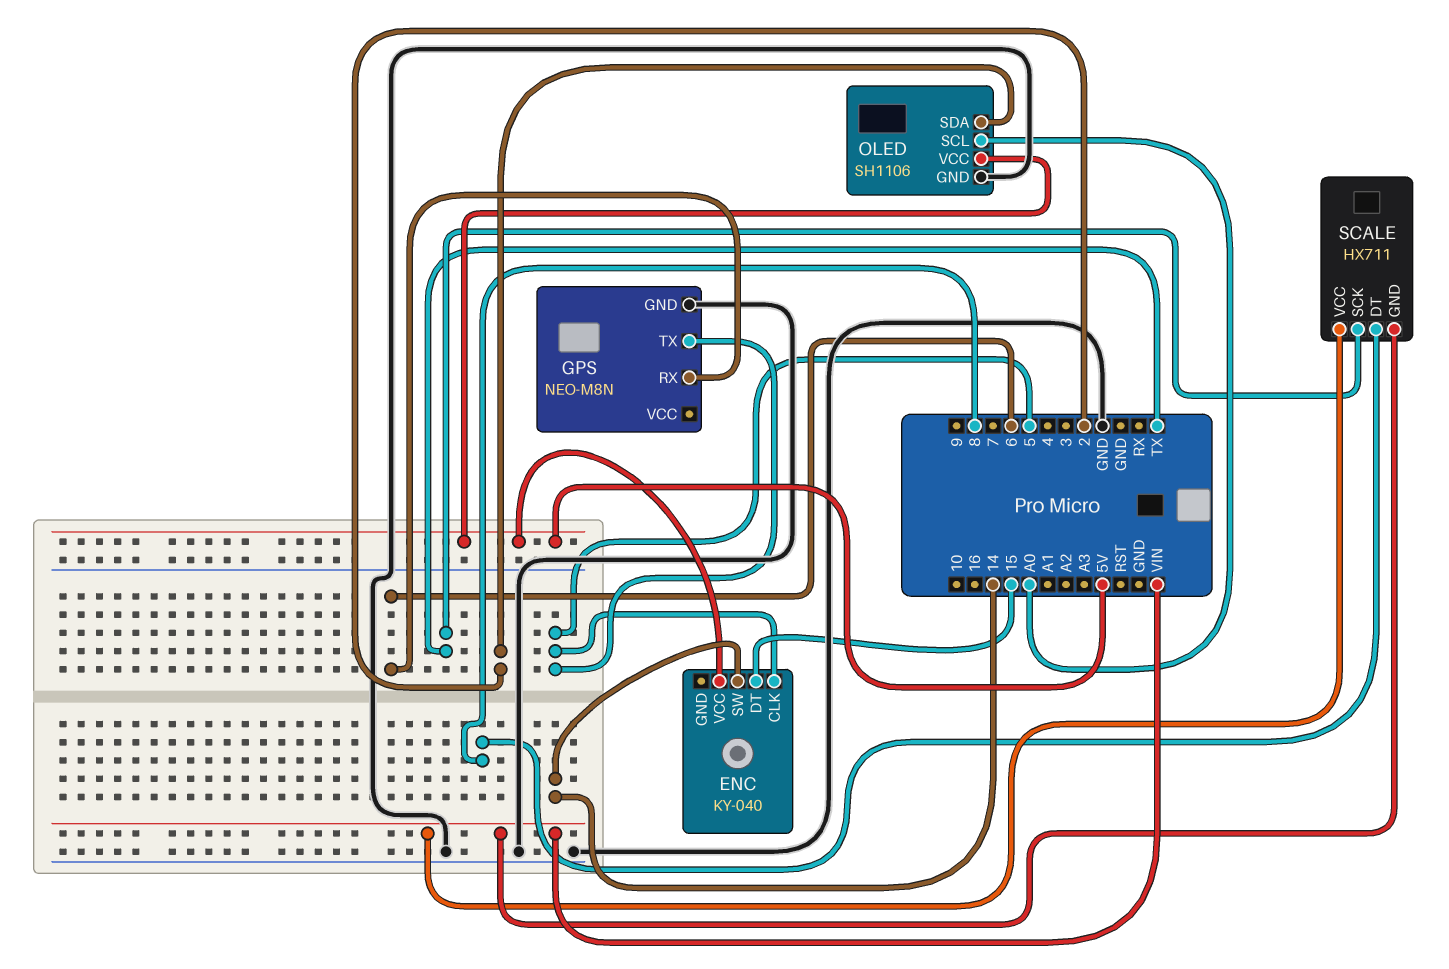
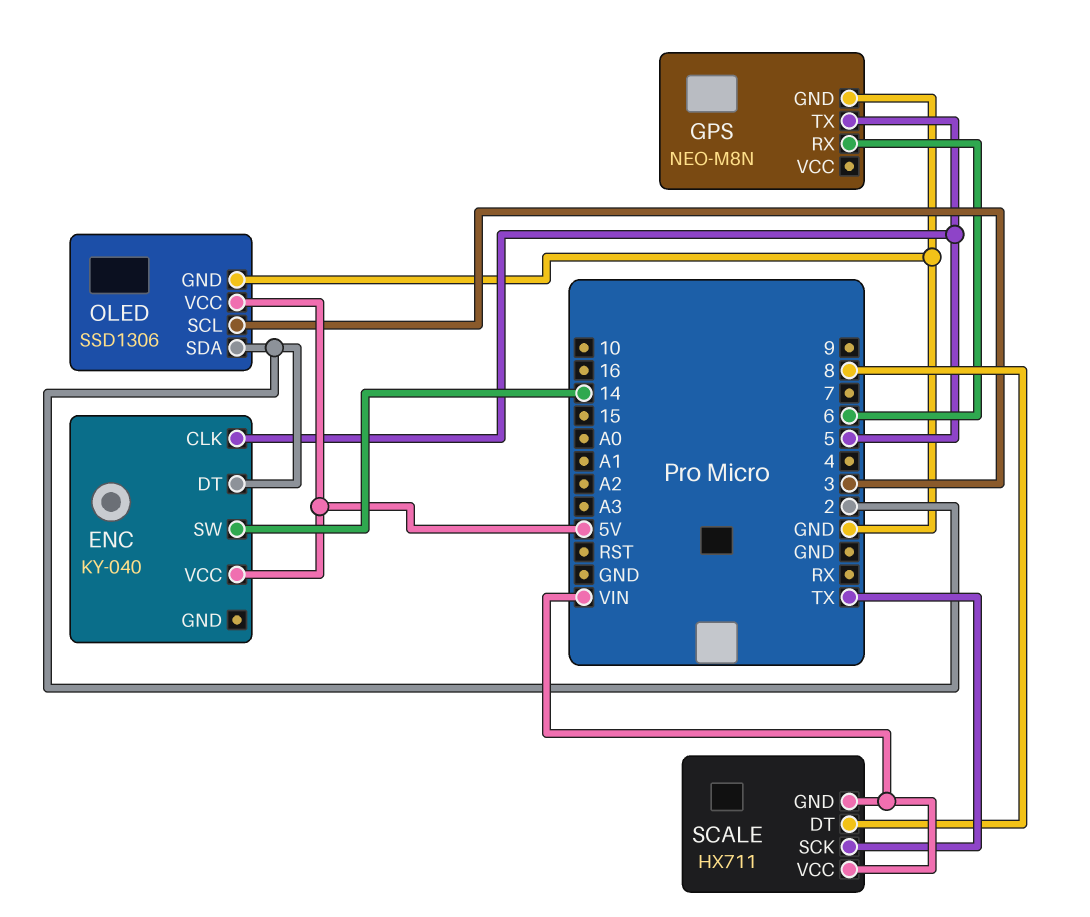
ENC pin DT: 15 -> 2
OLED: SH1106 -> SSD1306
OLED pin SCL: A0 -> 3

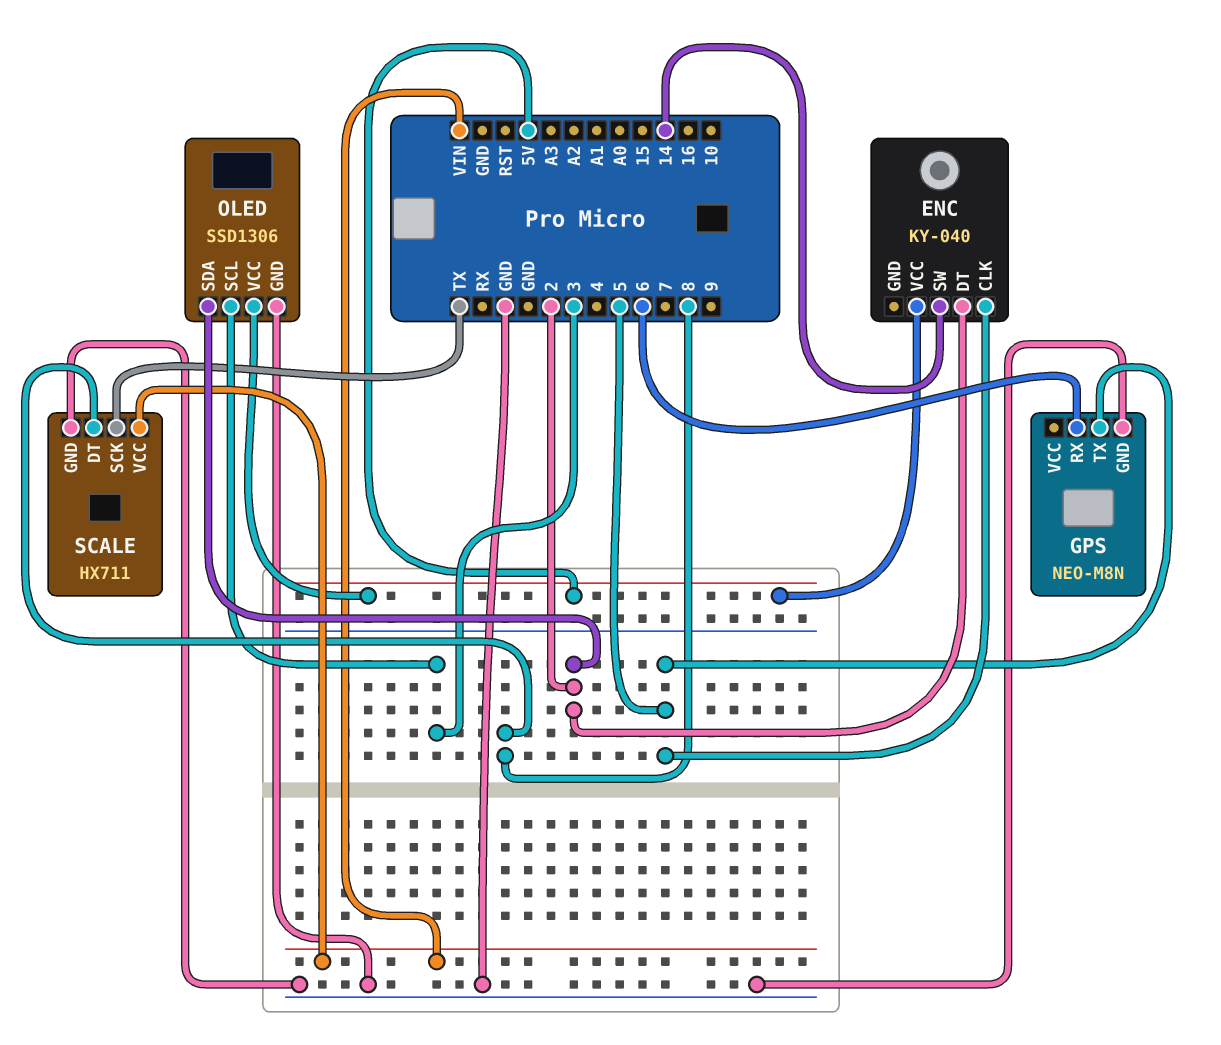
SCALE pin GND: VIN -> GND

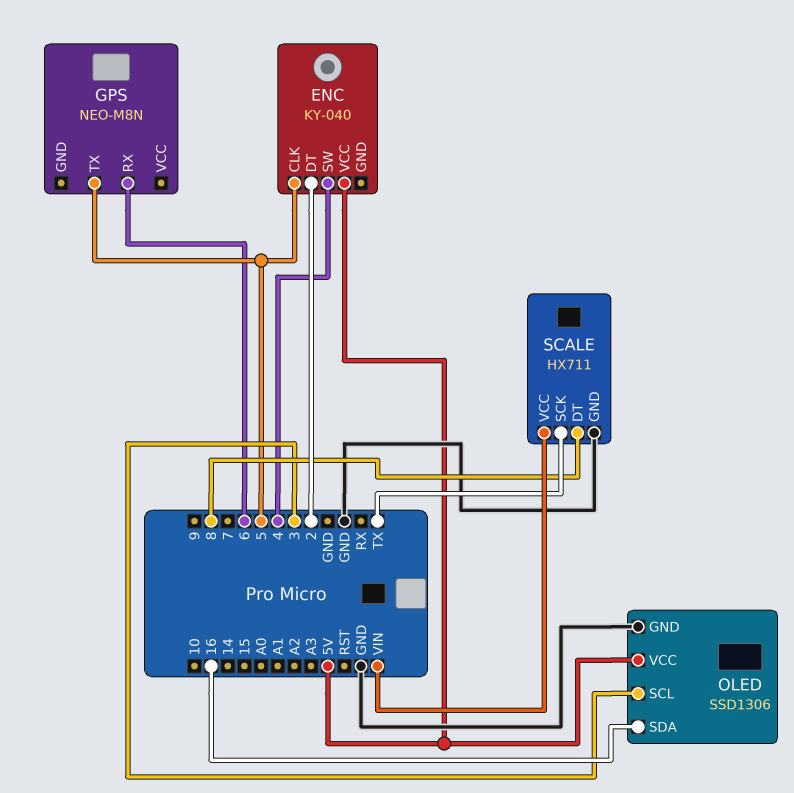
ENC pin SW: 14 -> 4
GPS pin GND: GND -> none
OLED pin SDA: 2 -> 16

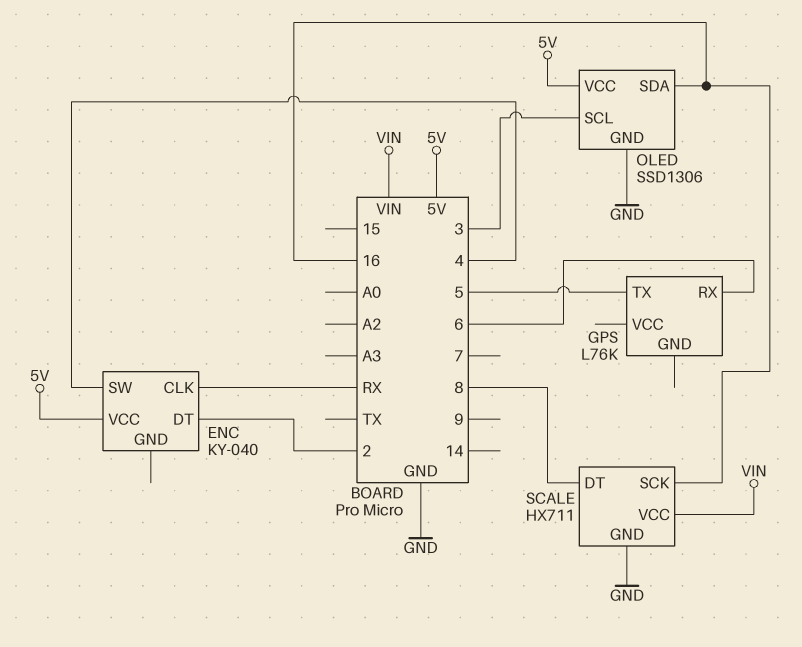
ENC pin CLK: 5 -> RX
GPS: NEO-M8N -> L76K
SCALE pin SCK: TX -> 16

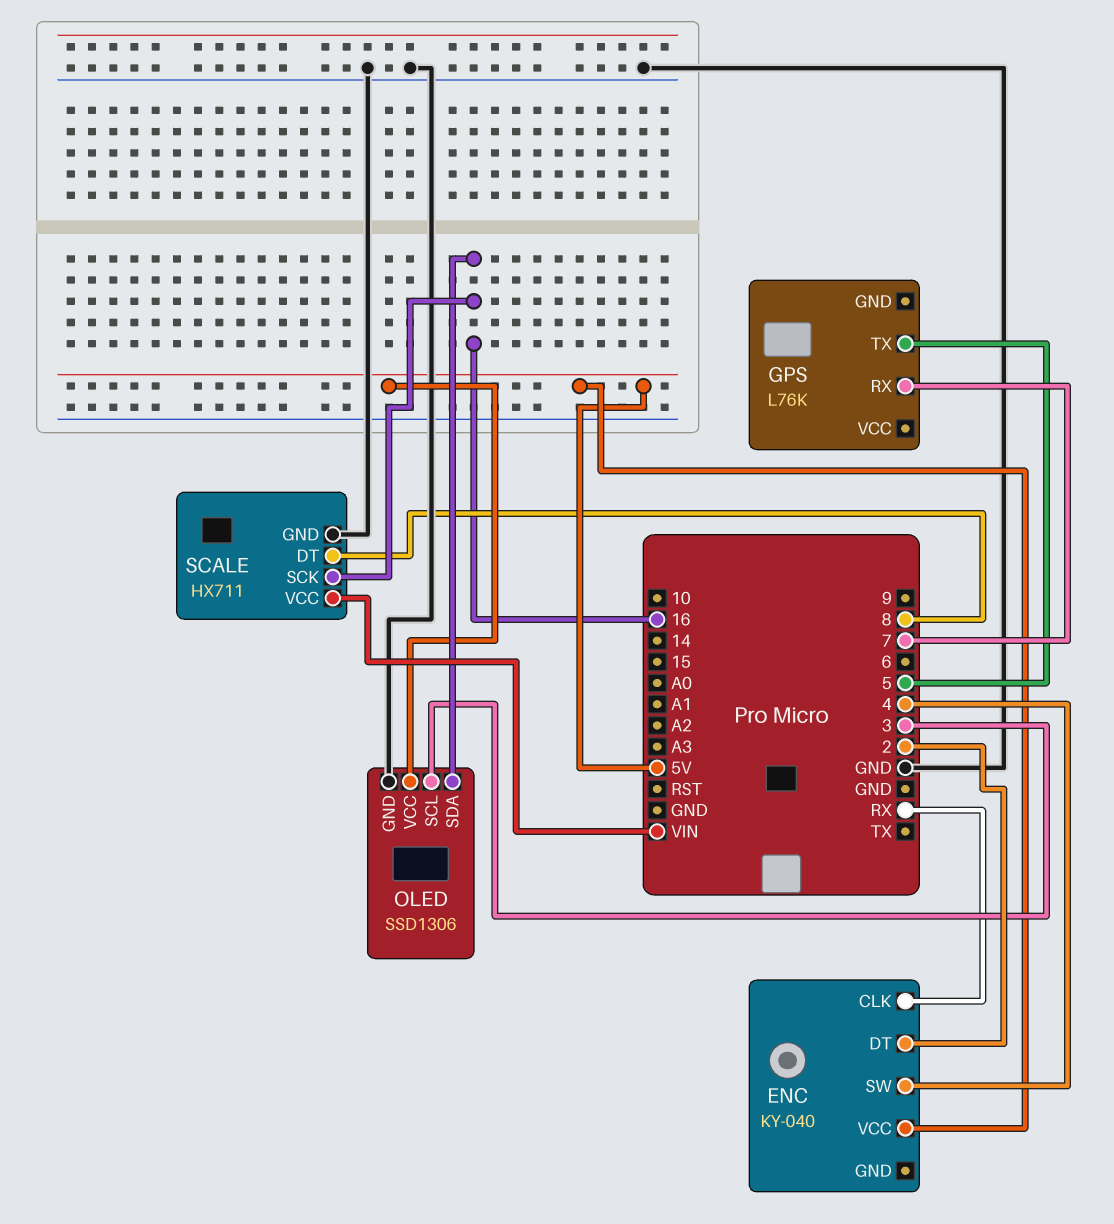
GPS pin RX: 6 -> 7

